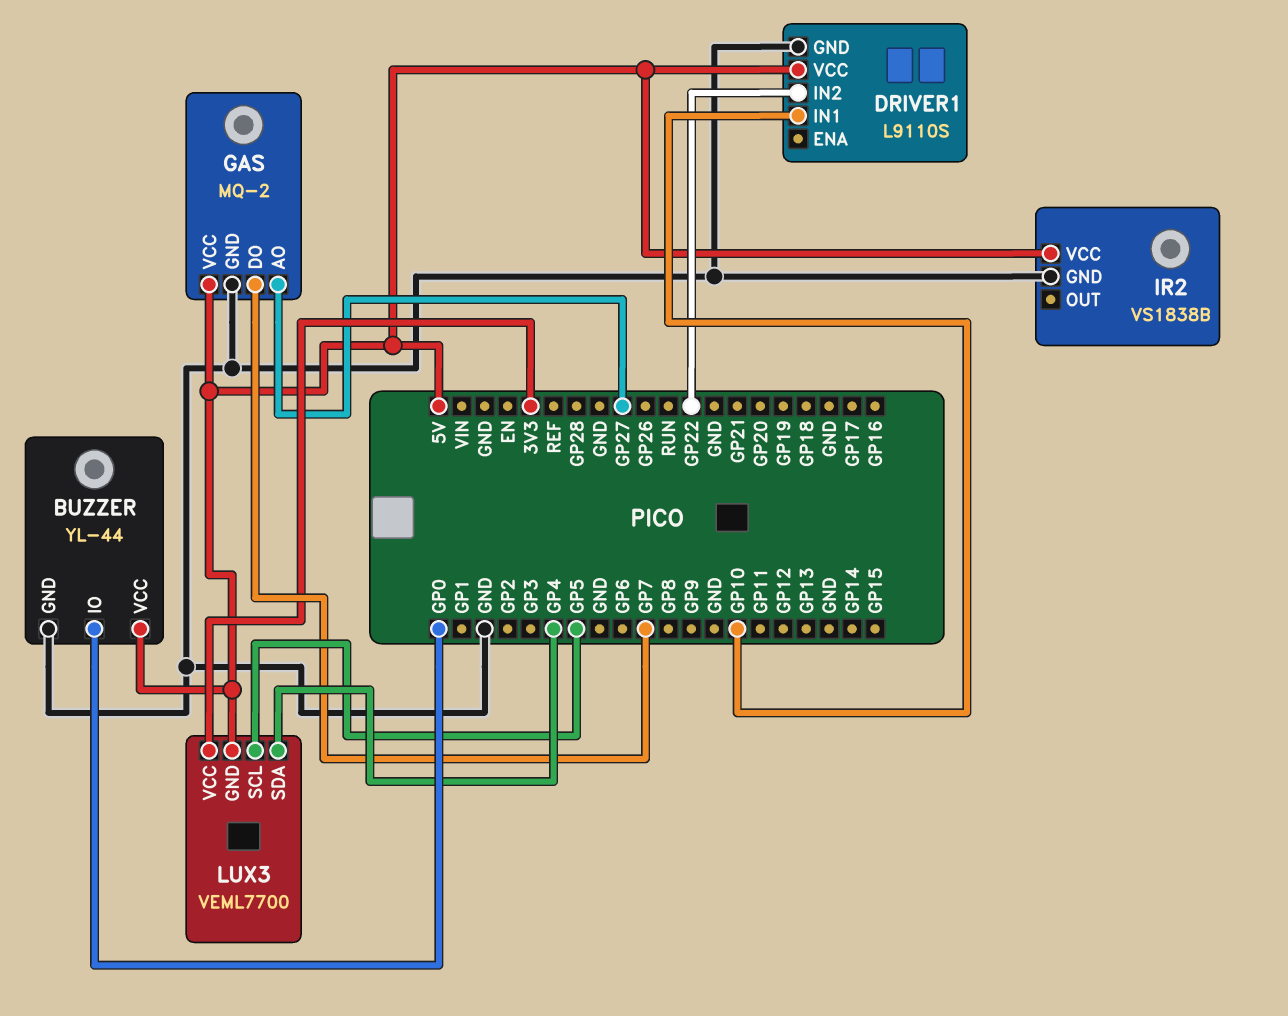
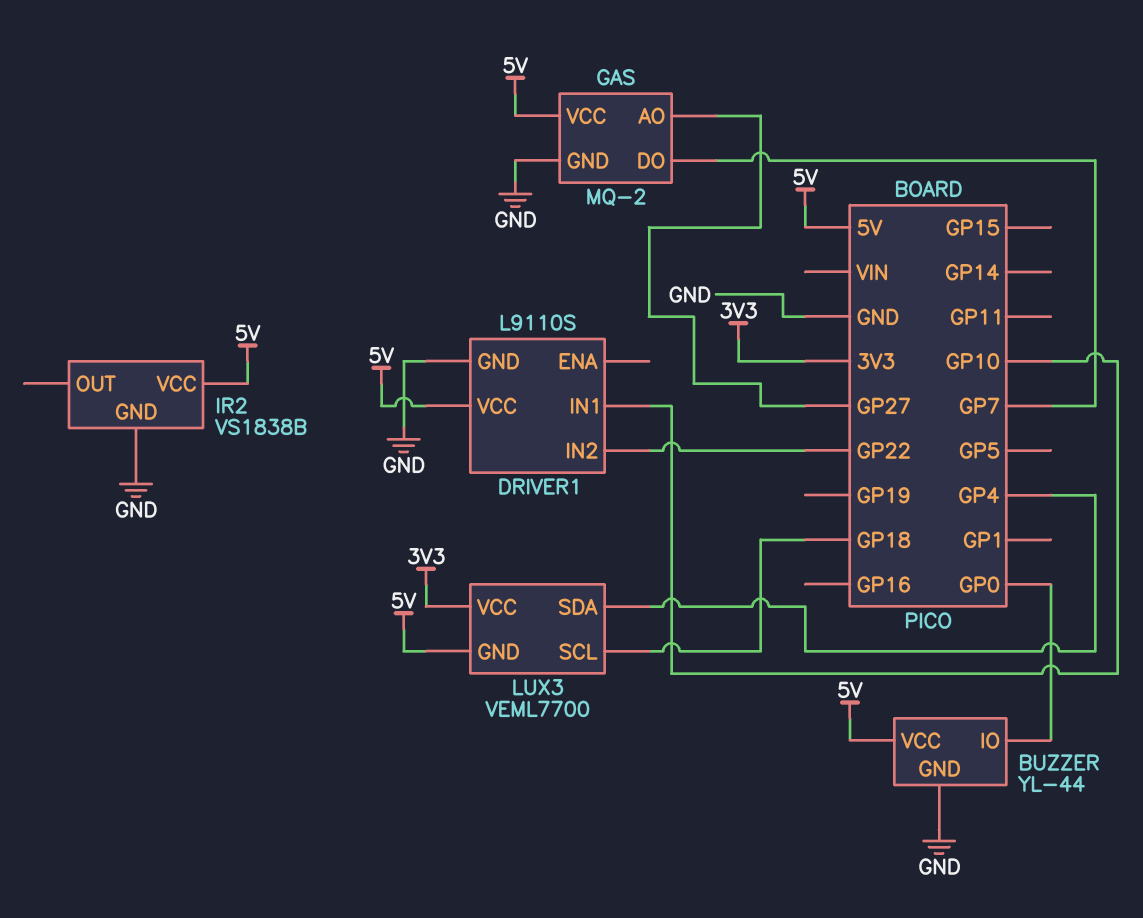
LUX3 pin SCL: GP5 -> GP18

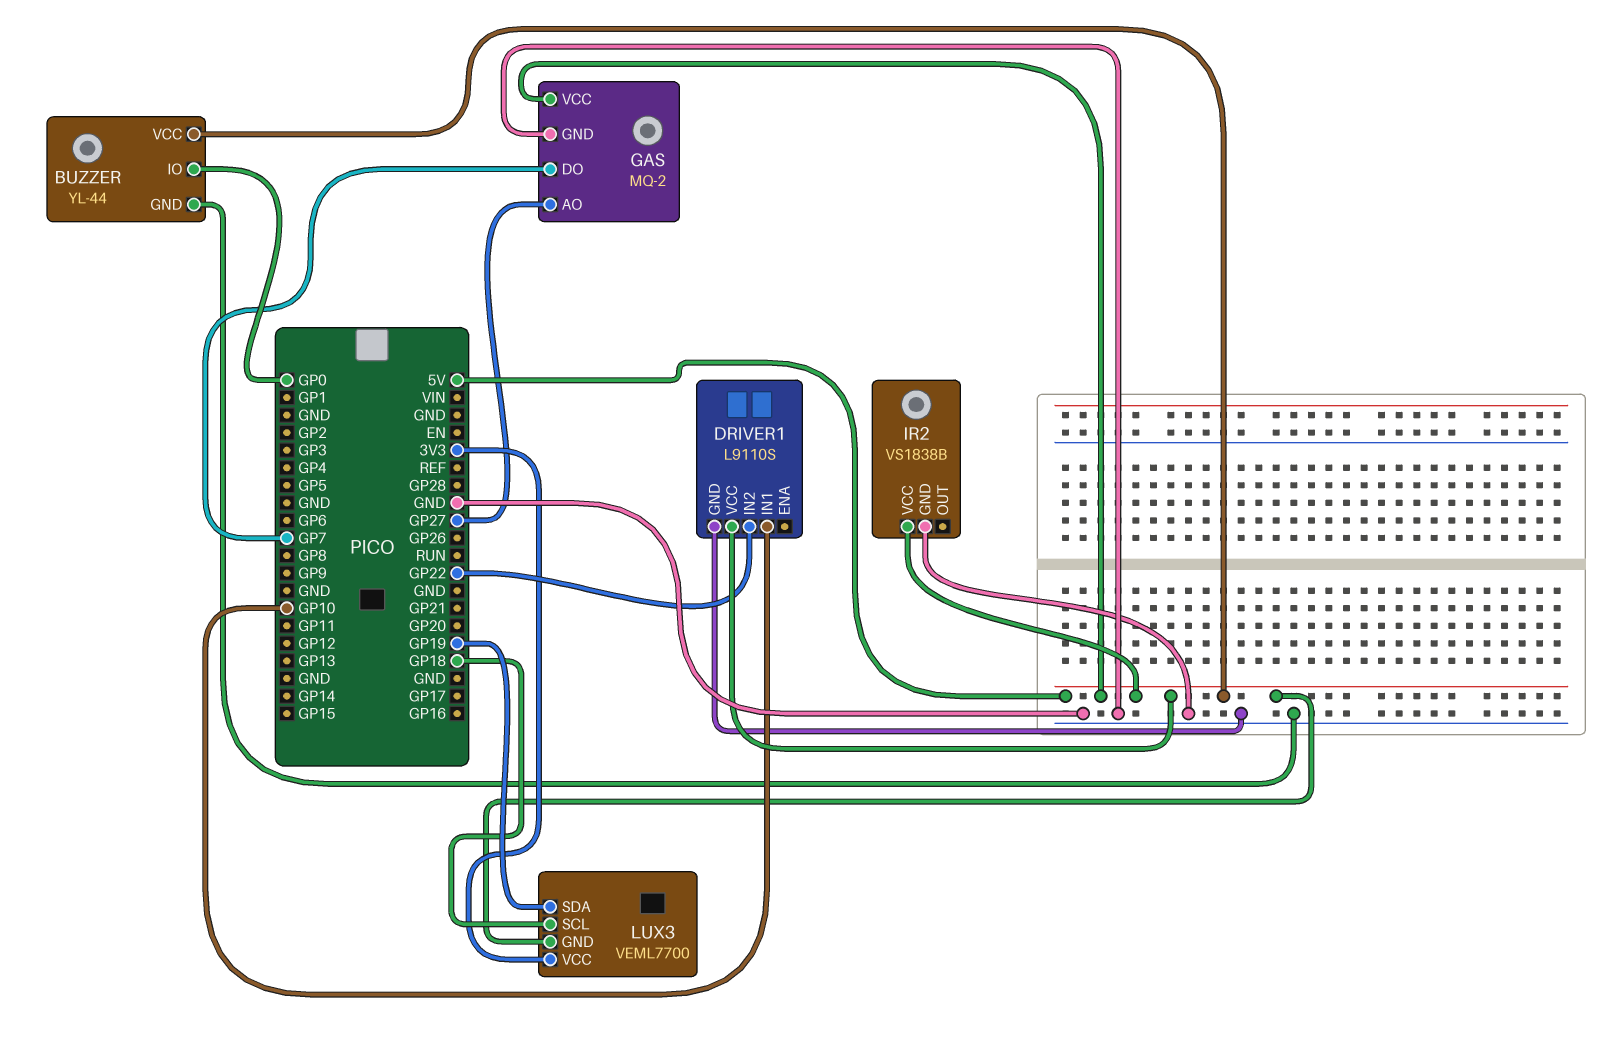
LUX3 pin SDA: GP4 -> GP19

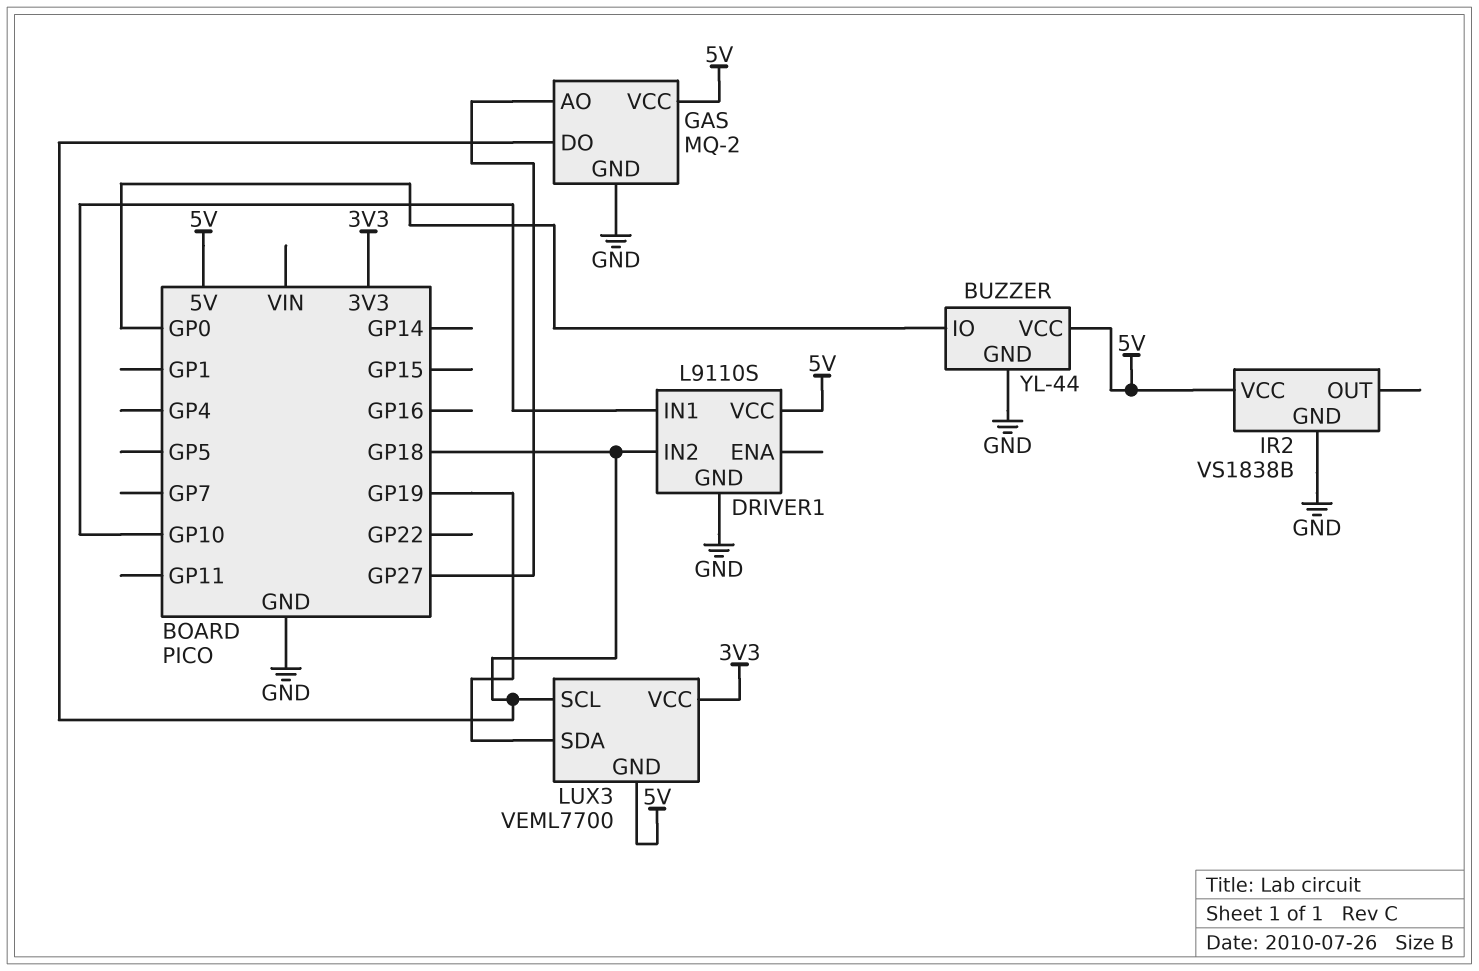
DRIVER1 pin IN2: GP22 -> GP18
GAS pin DO: GP7 -> GP18

